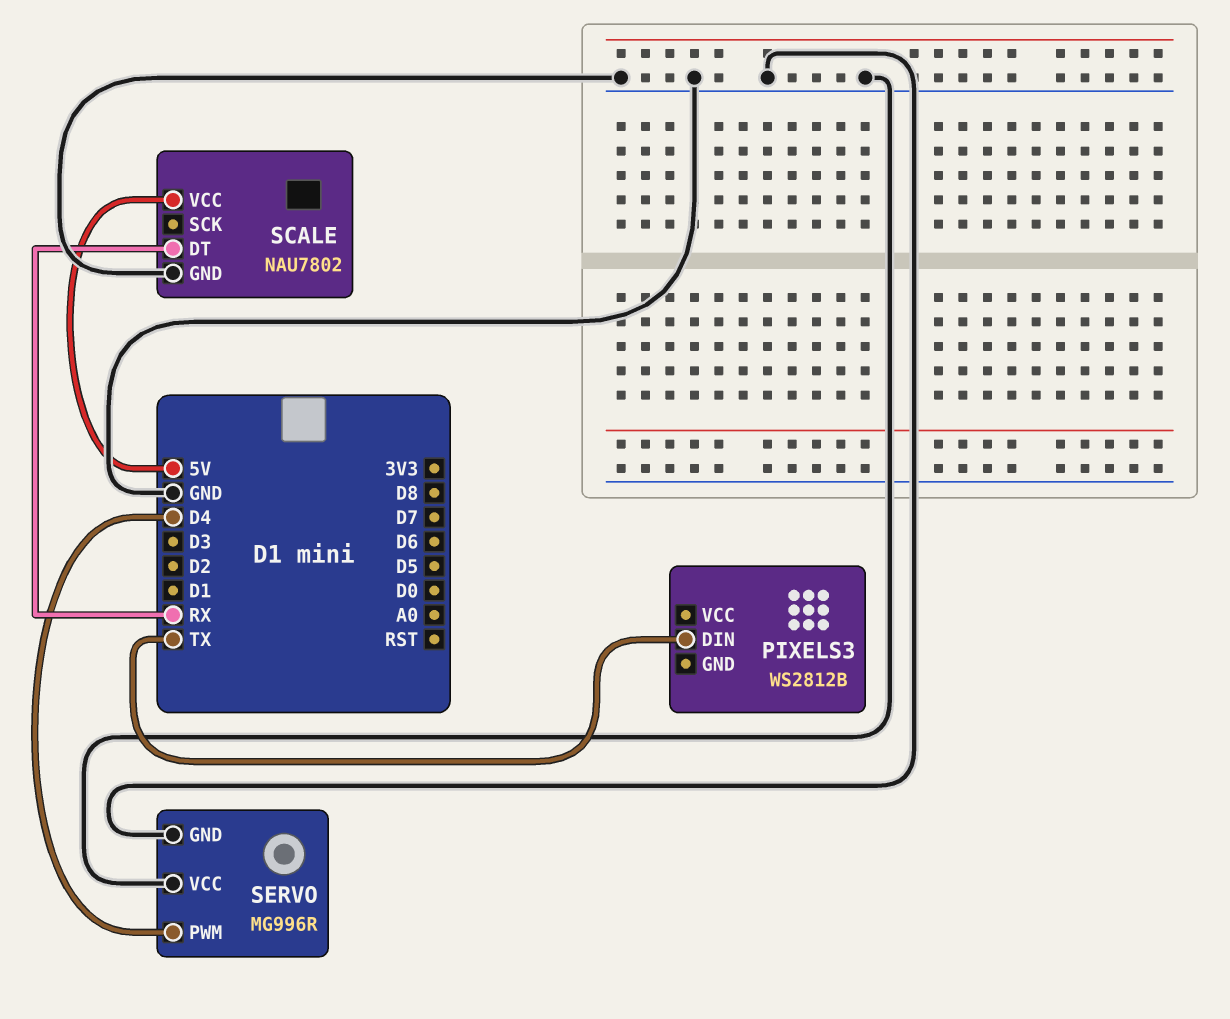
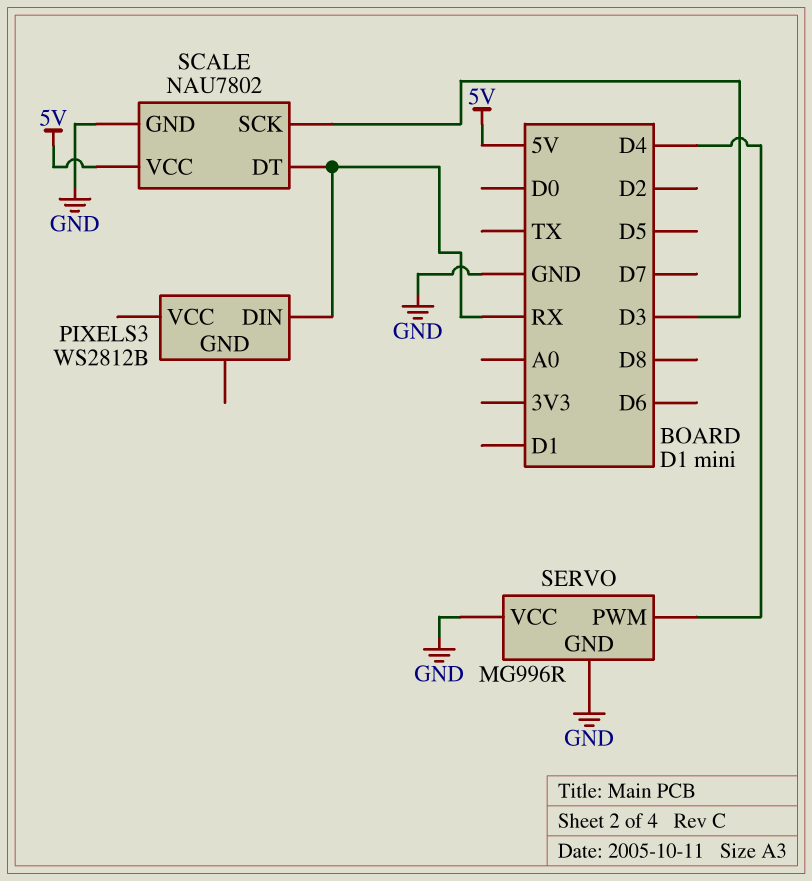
PIXELS3 pin DIN: TX -> RX
SCALE pin SCK: none -> D3

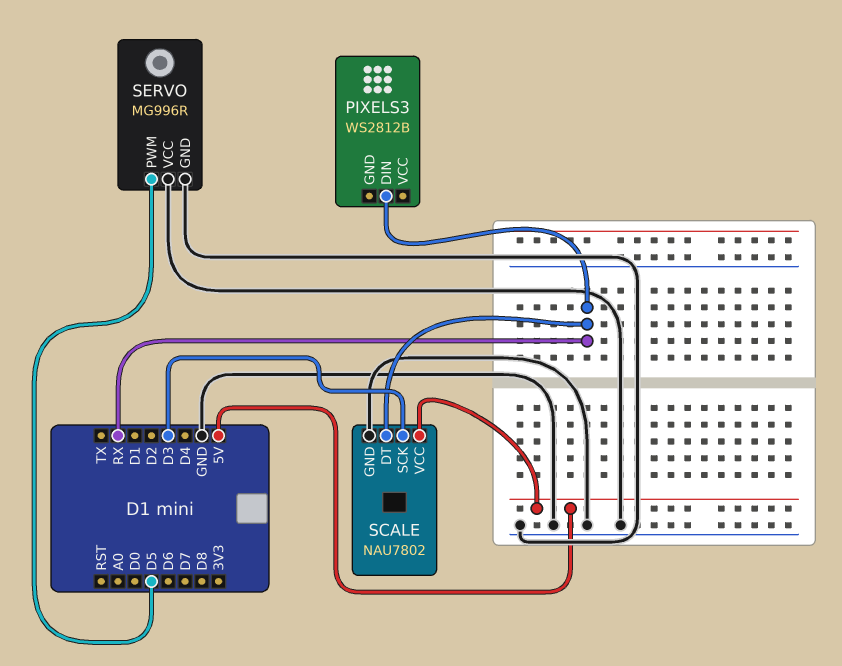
SERVO pin PWM: D4 -> D5

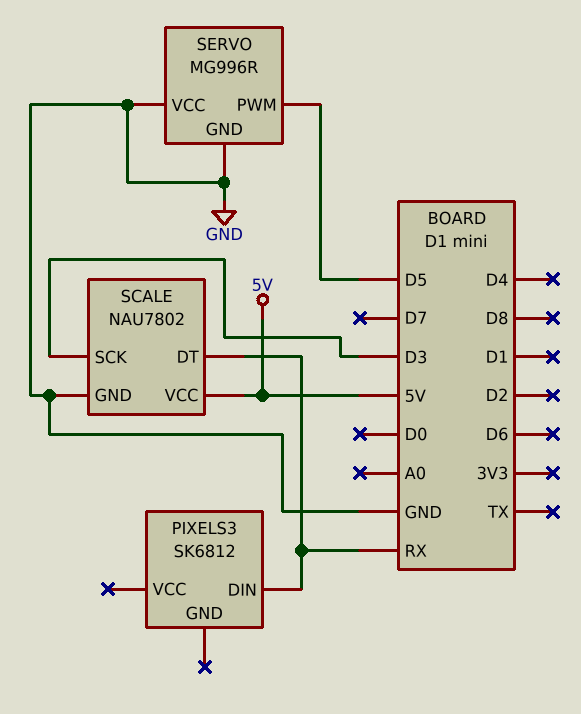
PIXELS3: WS2812B -> SK6812

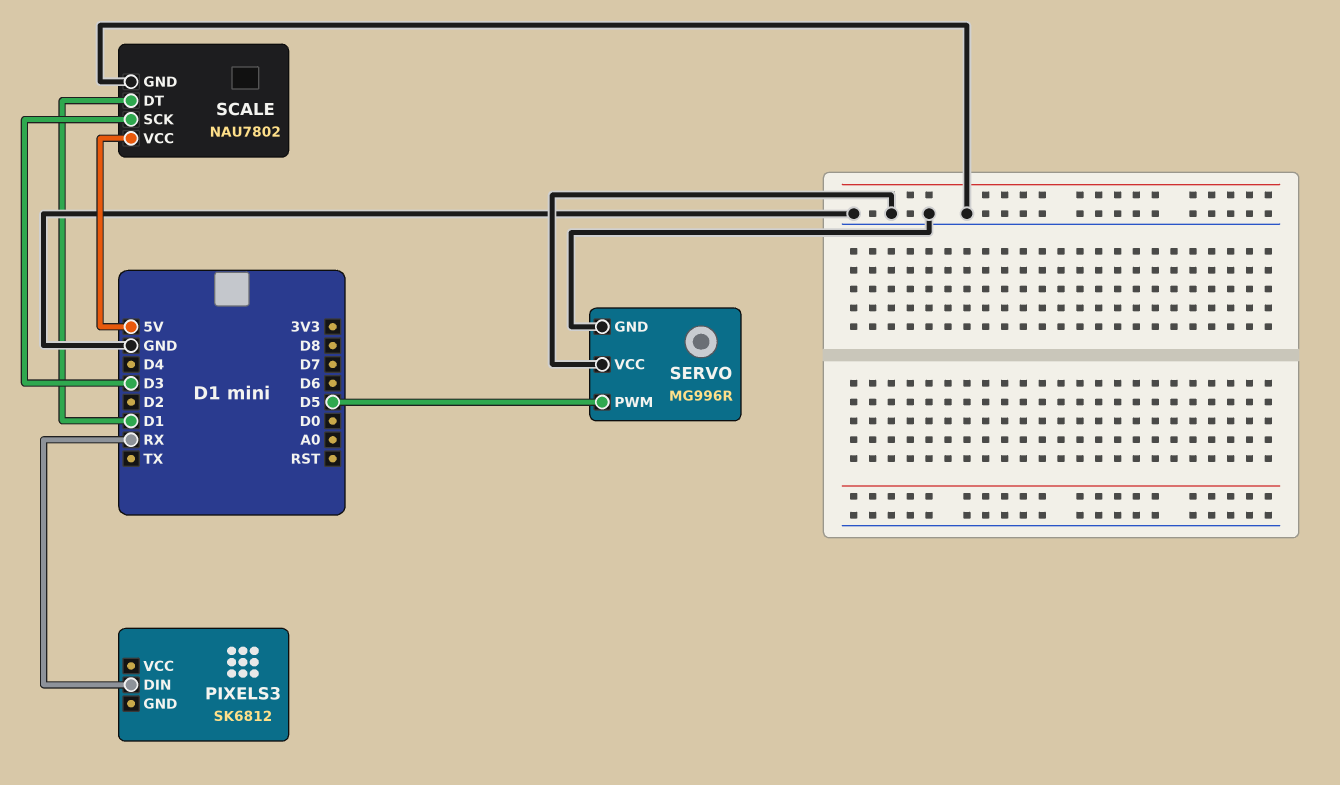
SCALE pin DT: RX -> D1

